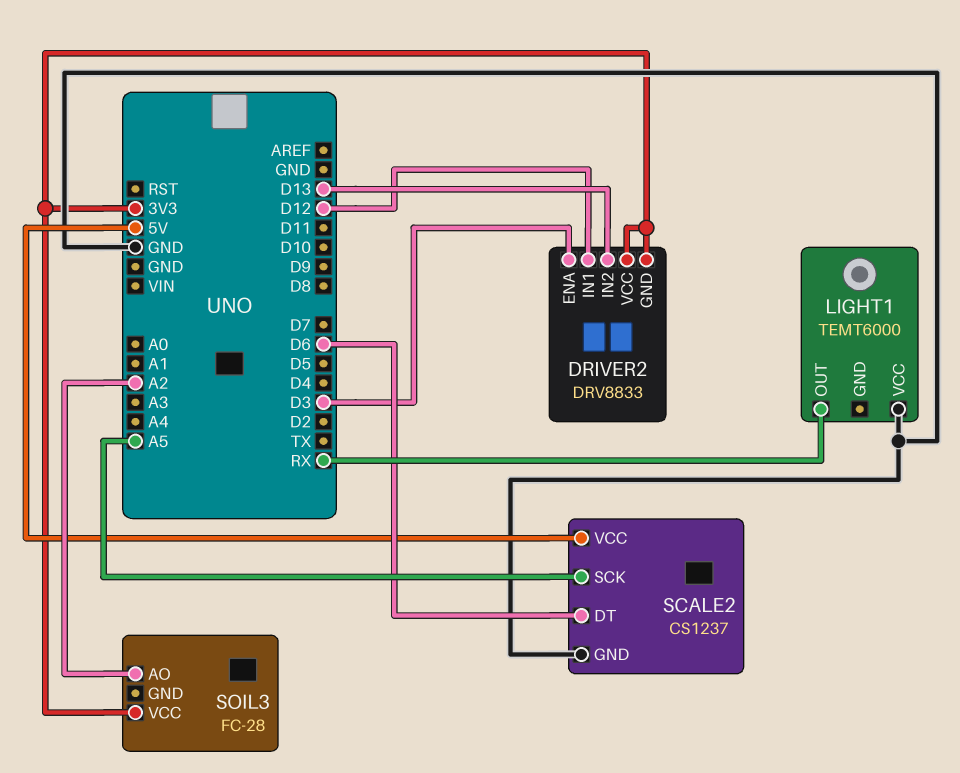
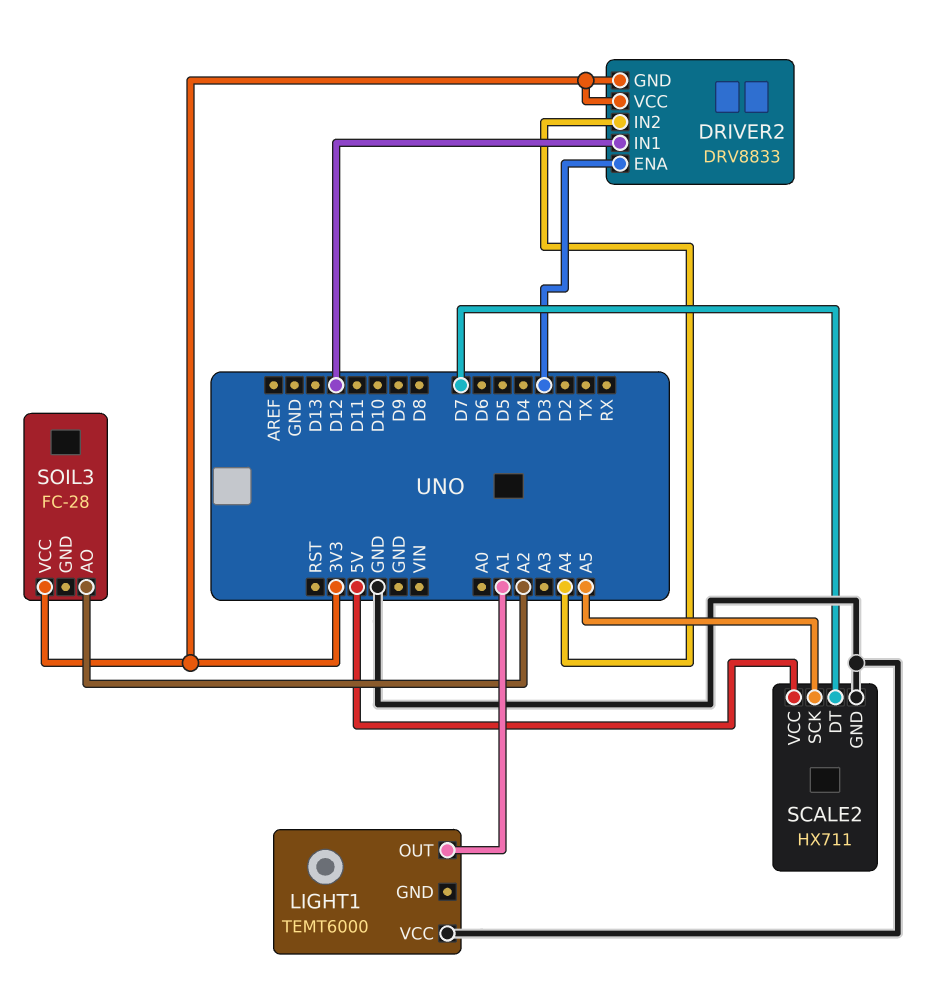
DRIVER2 pin IN2: D13 -> A4
LIGHT1 pin OUT: RX -> A1
SCALE2: CS1237 -> HX711
SCALE2 pin DT: D6 -> D7

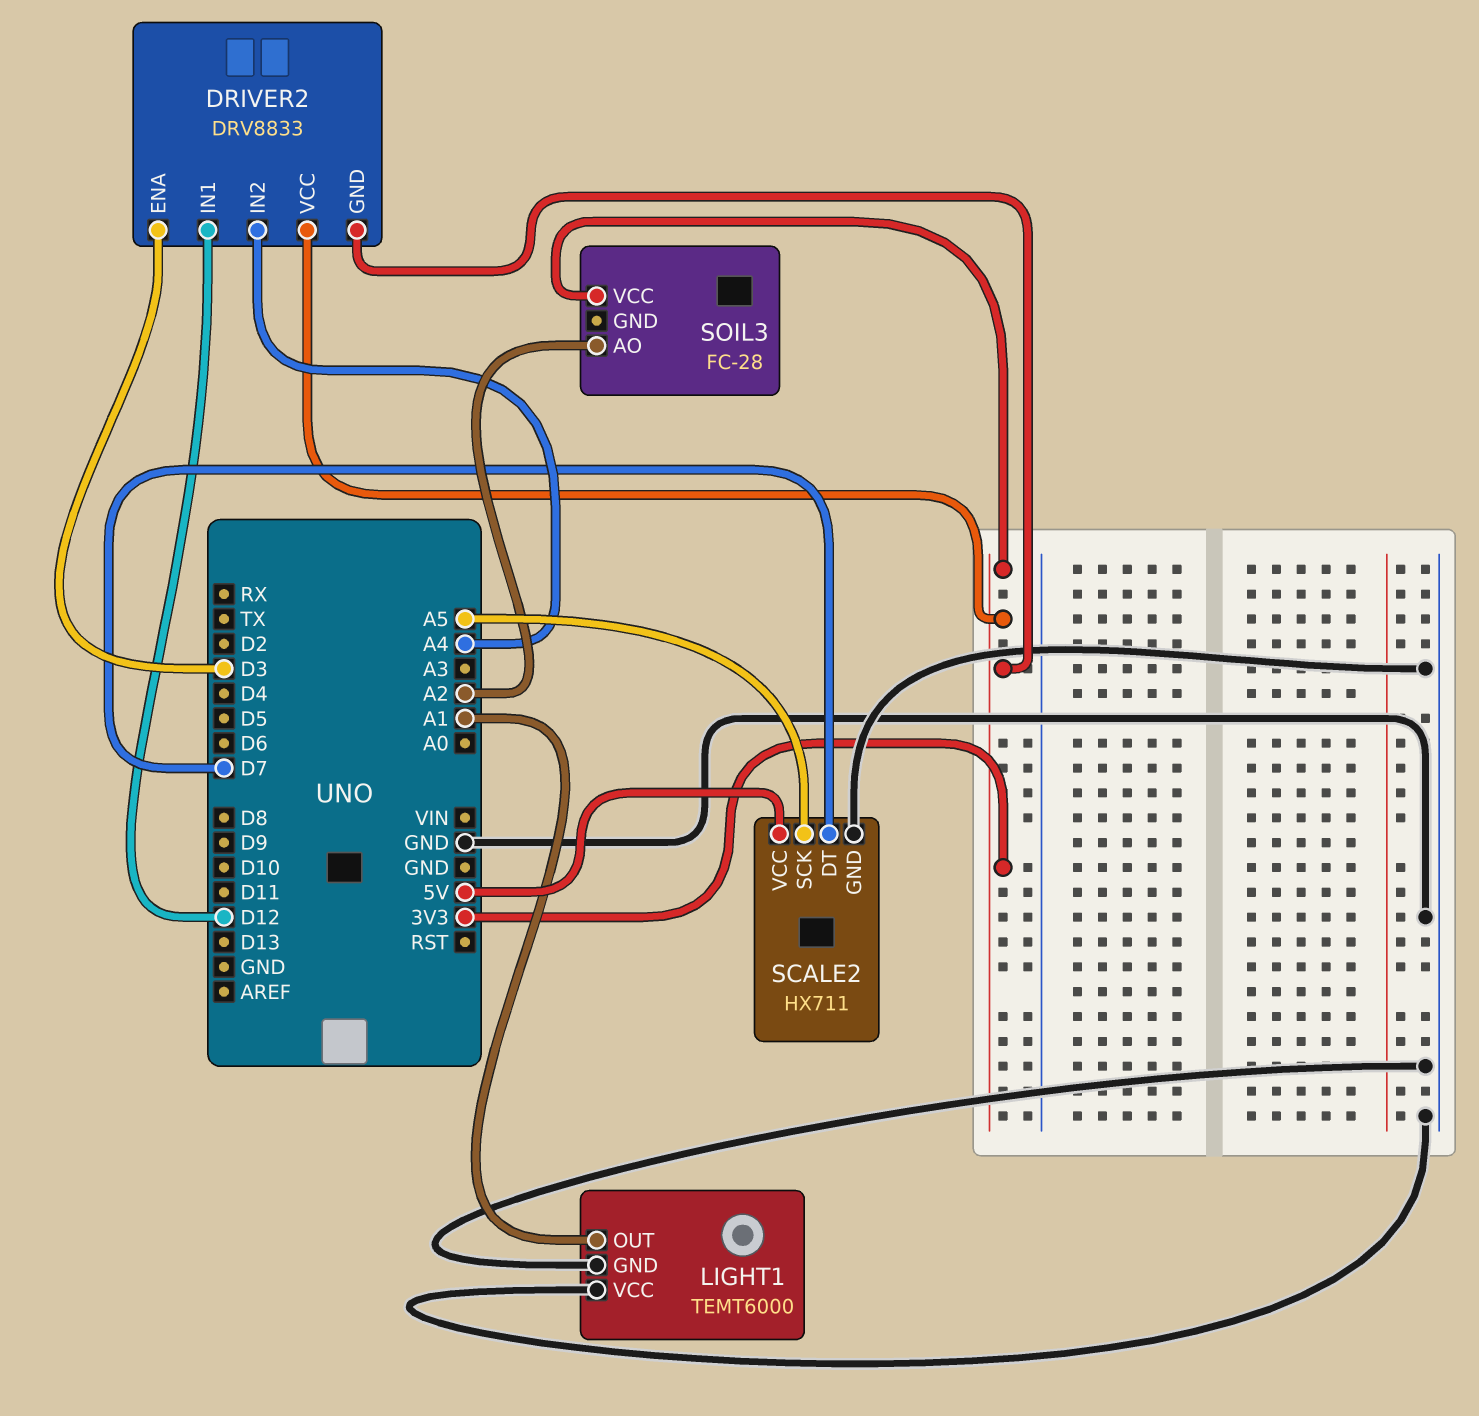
LIGHT1 pin GND: none -> GND

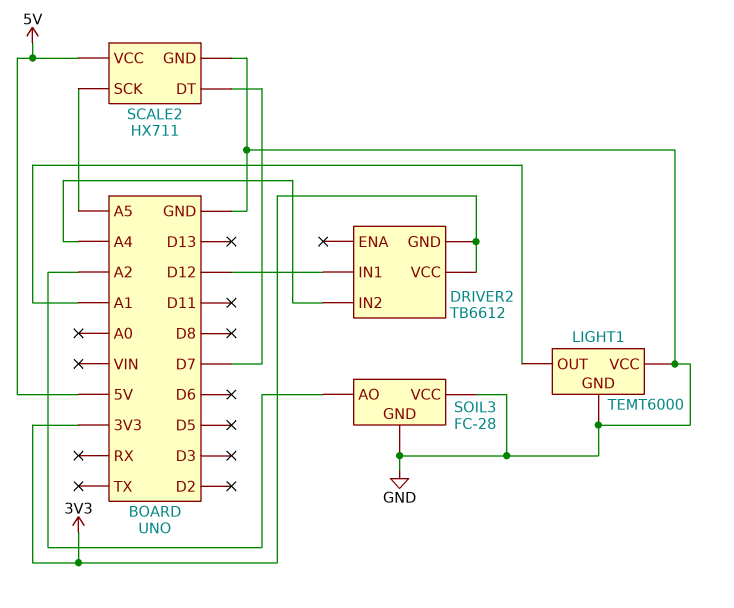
DRIVER2: DRV8833 -> TB6612
DRIVER2 pin ENA: D3 -> none
SOIL3 pin GND: none -> GND
SOIL3 pin VCC: 3V3 -> GND

